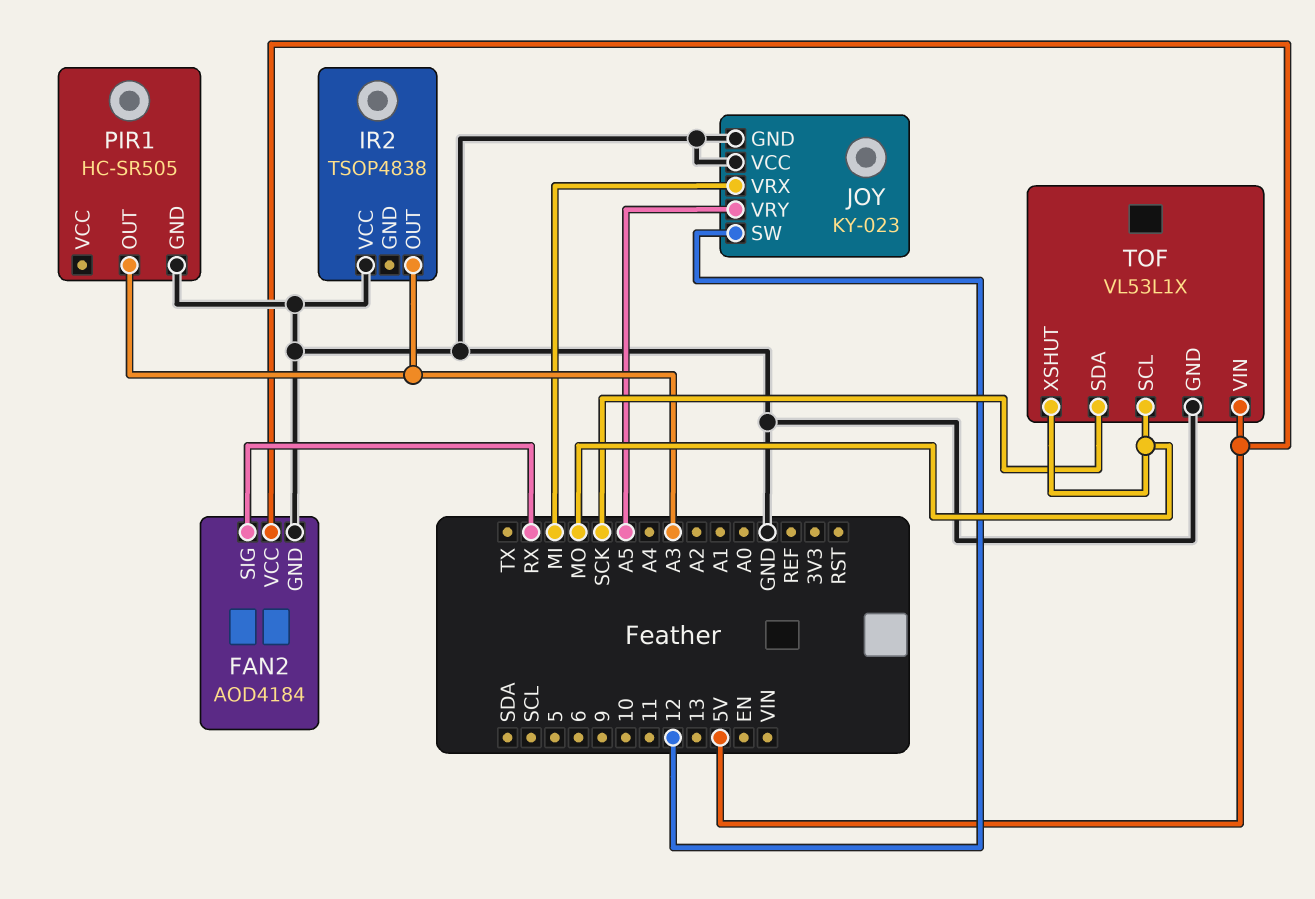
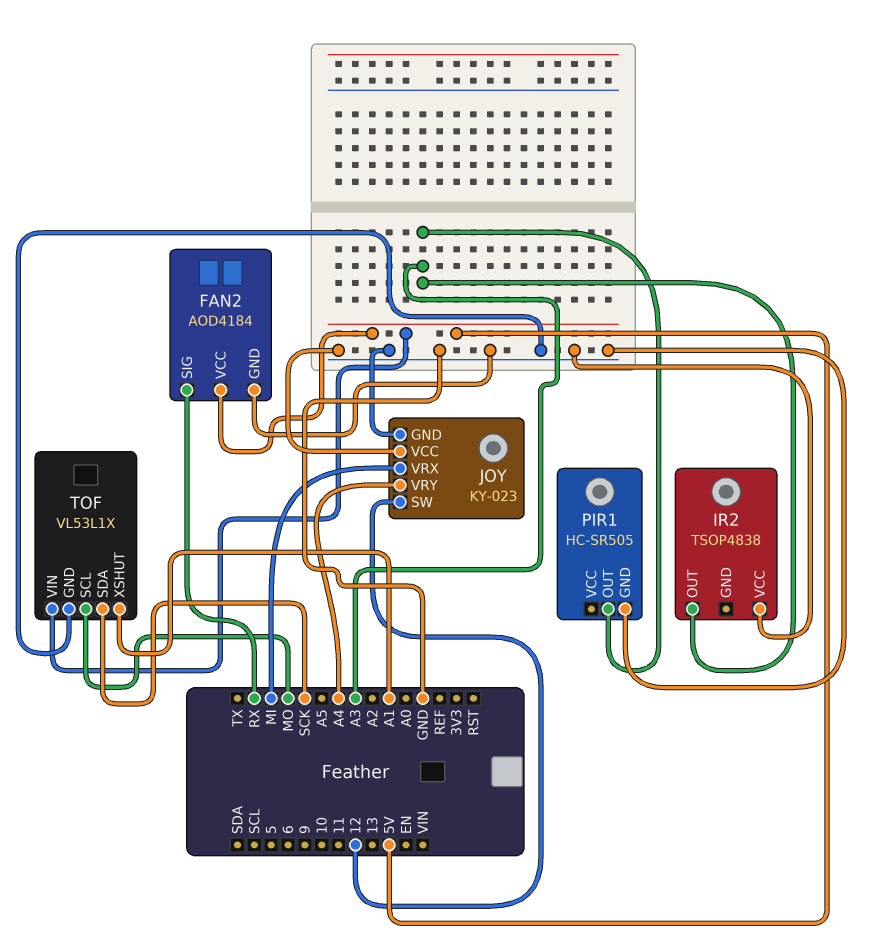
JOY pin VRY: A5 -> A4
TOF pin XSHUT: MO -> A1

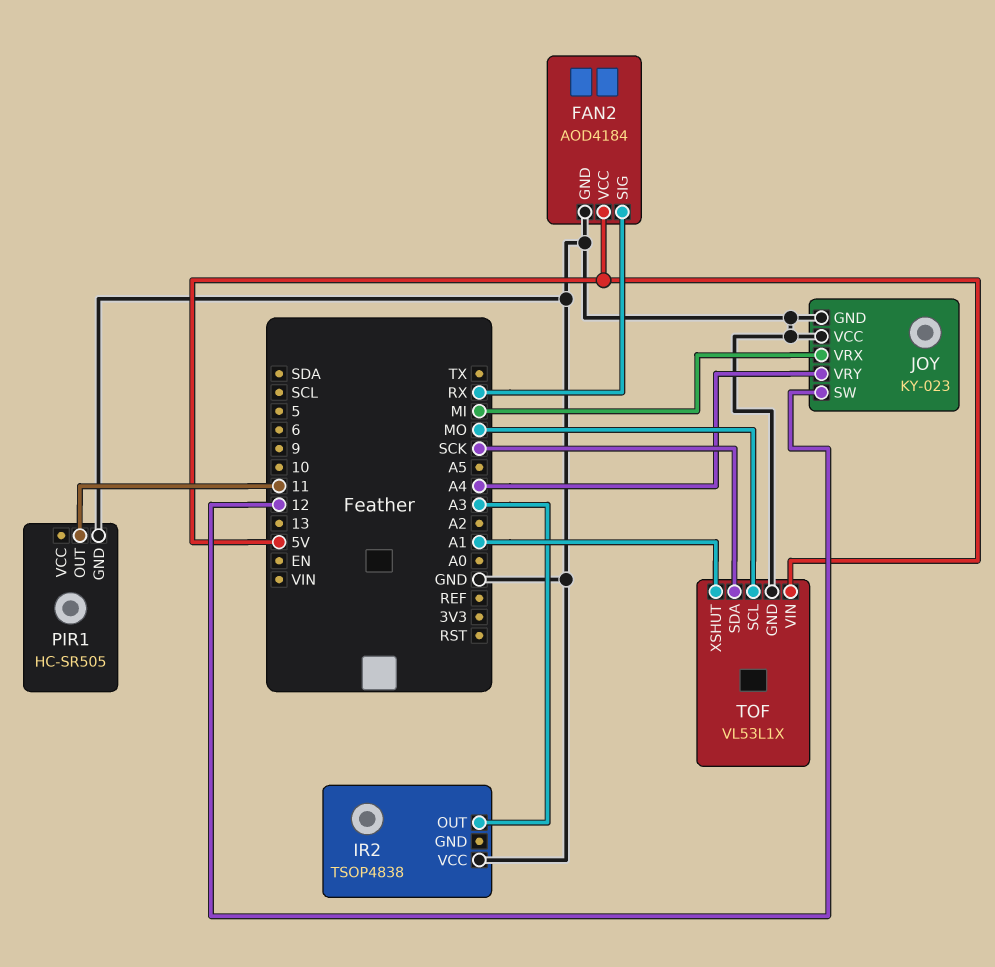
PIR1 pin OUT: A3 -> 11

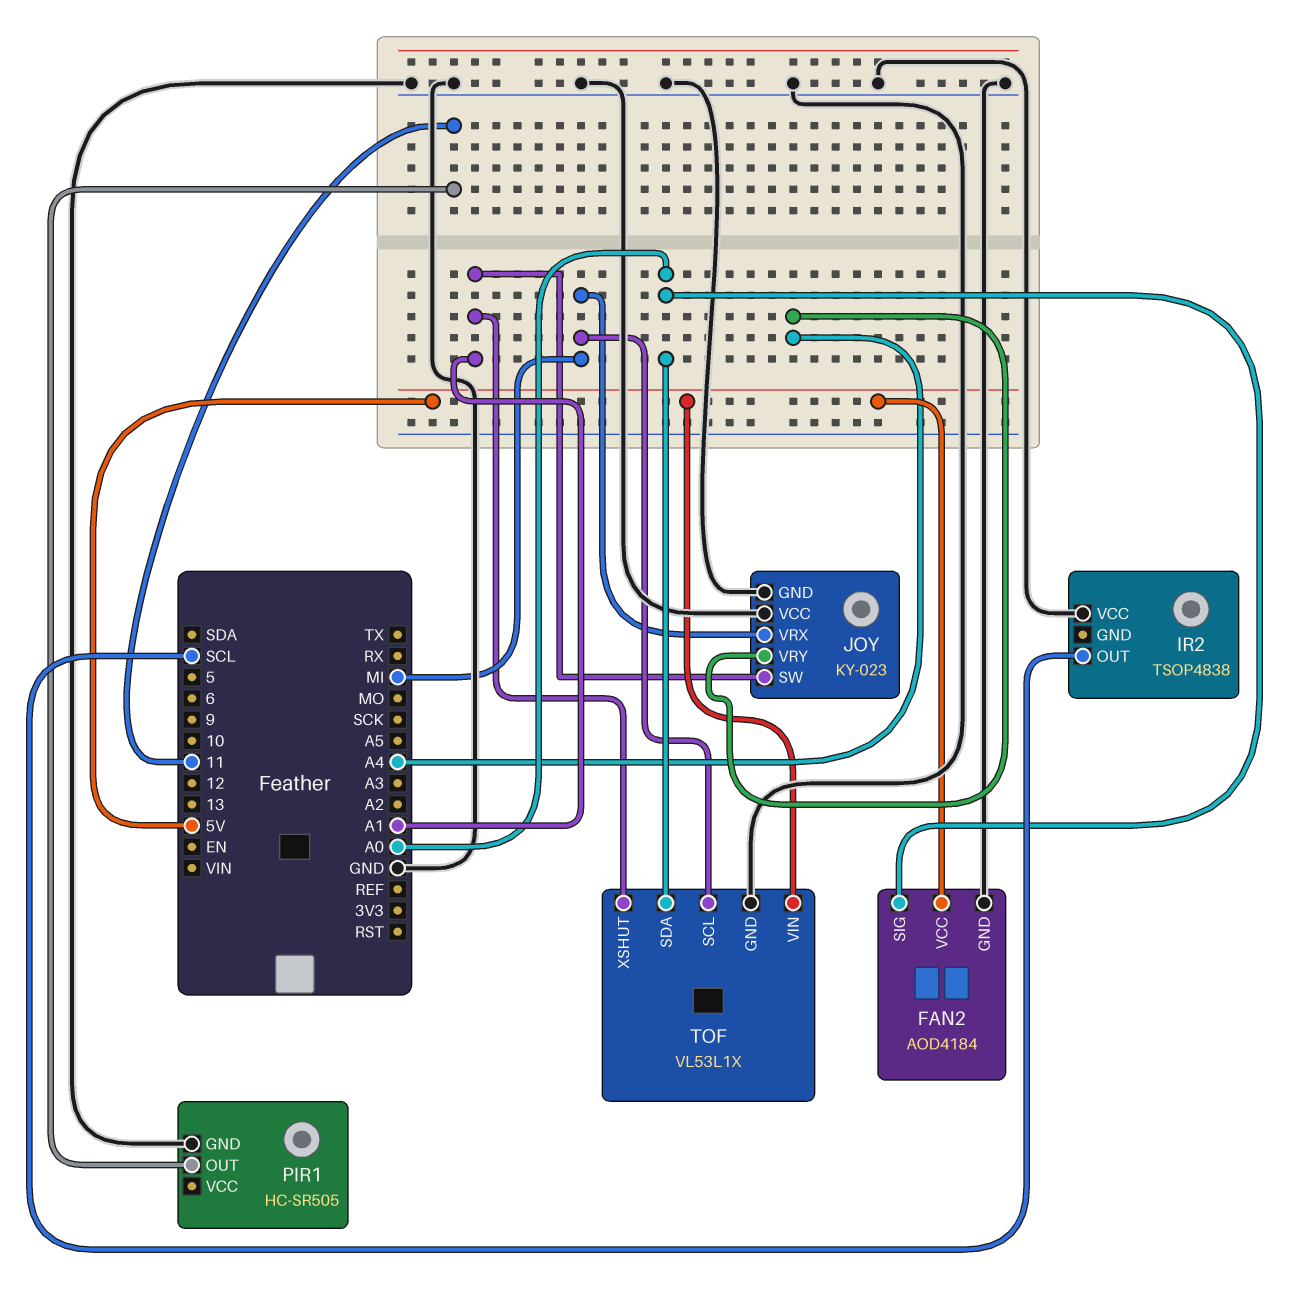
FAN2 pin SIG: RX -> A0
IR2 pin OUT: A3 -> SCL
JOY pin SW: 12 -> A1
TOF pin SCL: MO -> MI
TOF pin SDA: SCK -> A0

